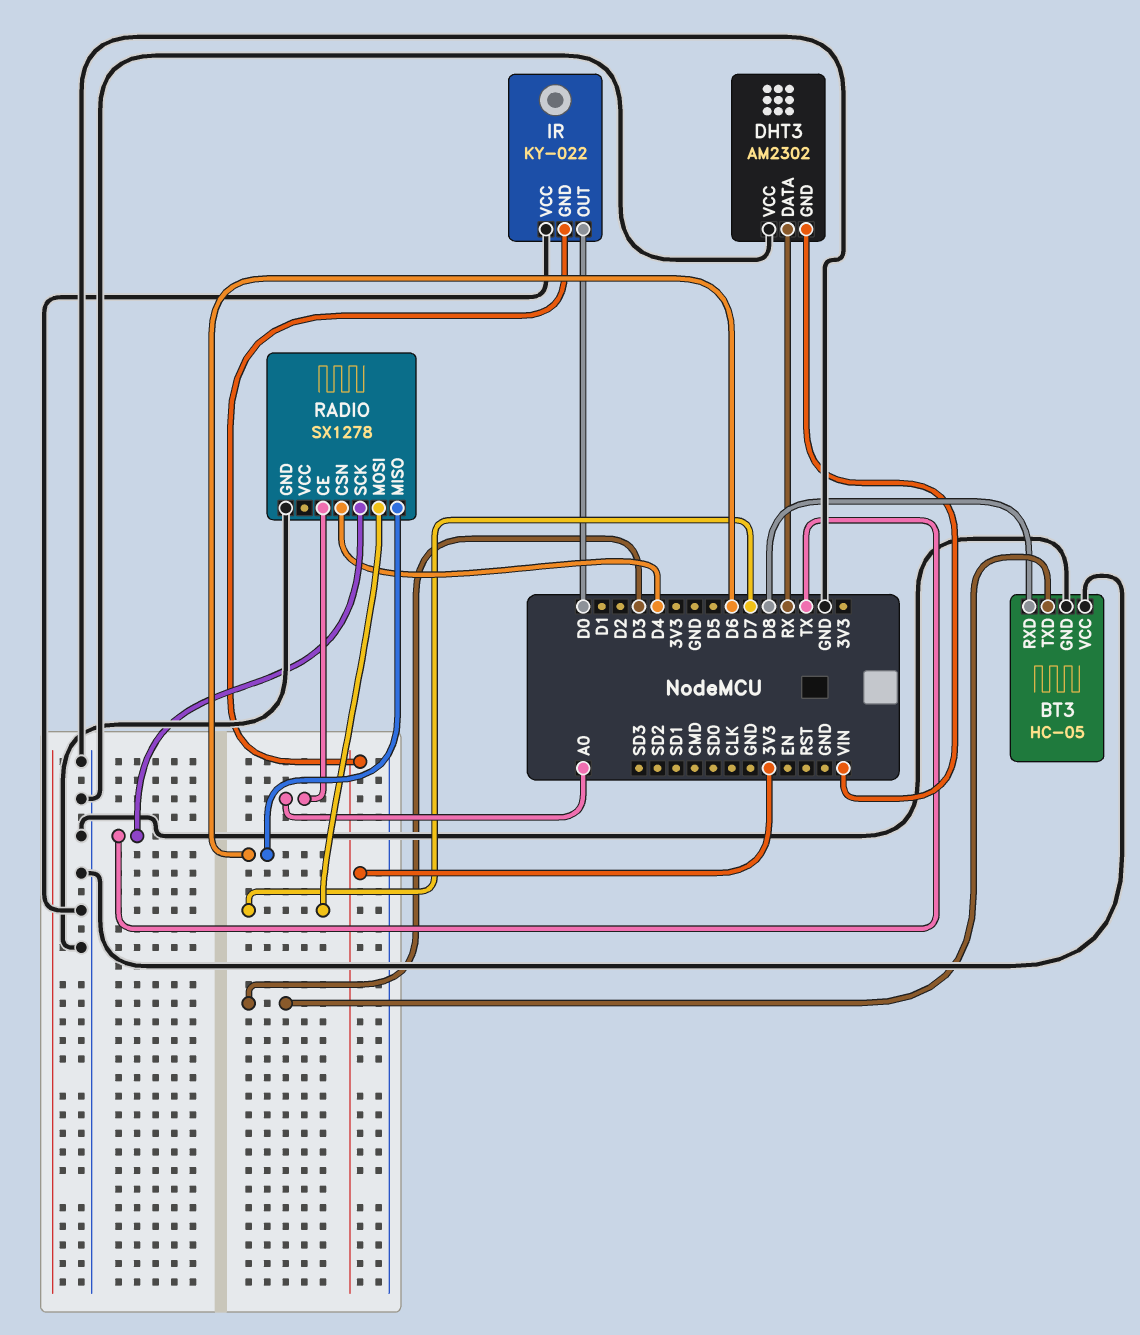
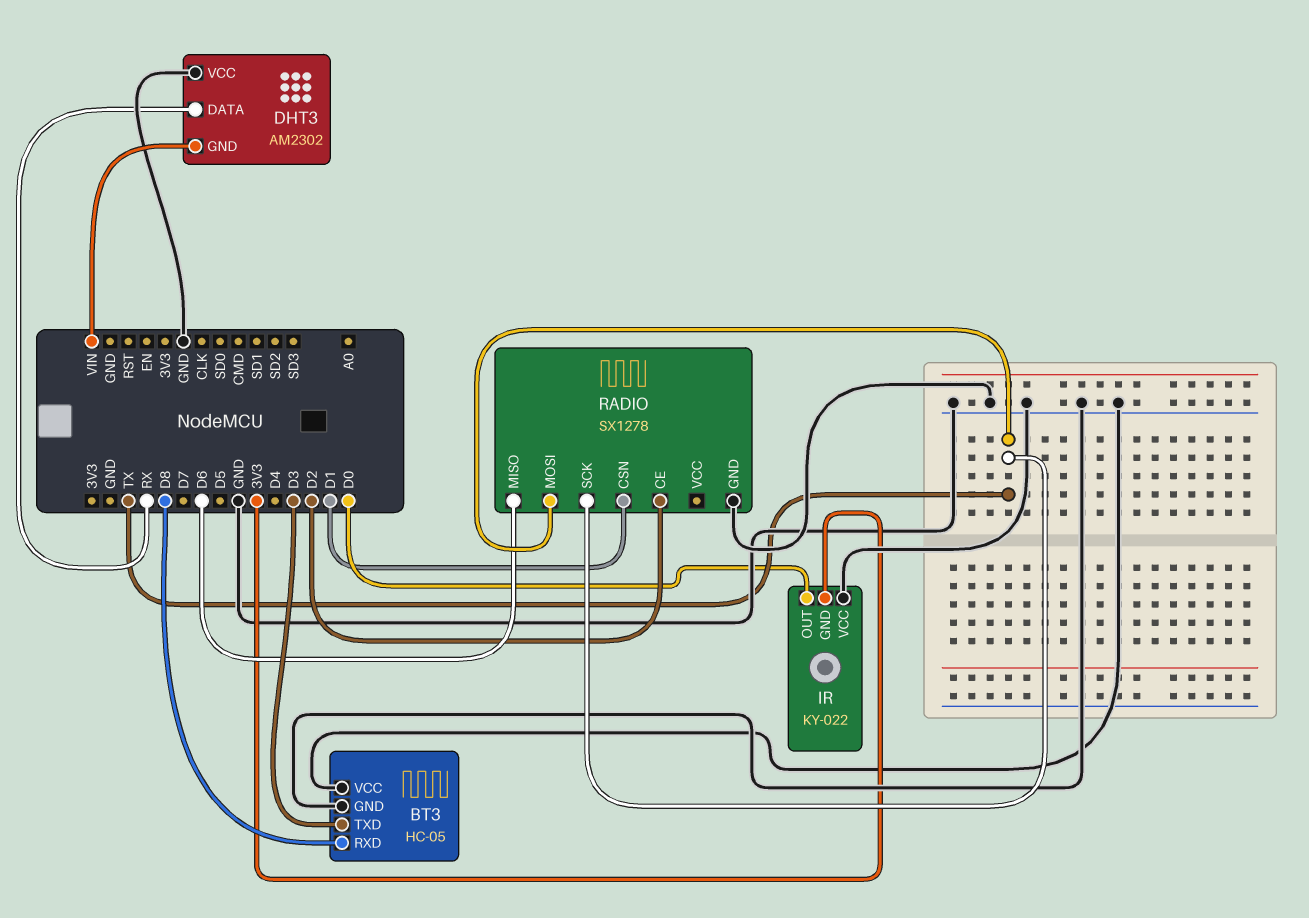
RADIO pin CE: A0 -> D2
RADIO pin CSN: D4 -> D1
RADIO pin MOSI: D7 -> TX

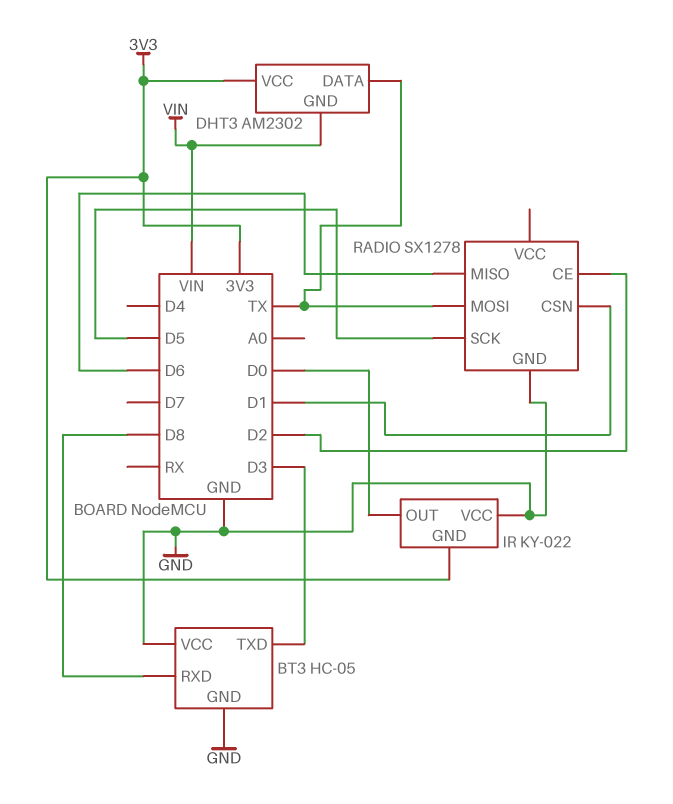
DHT3 pin DATA: RX -> TX
DHT3 pin VCC: GND -> 3V3
RADIO pin SCK: TX -> D5

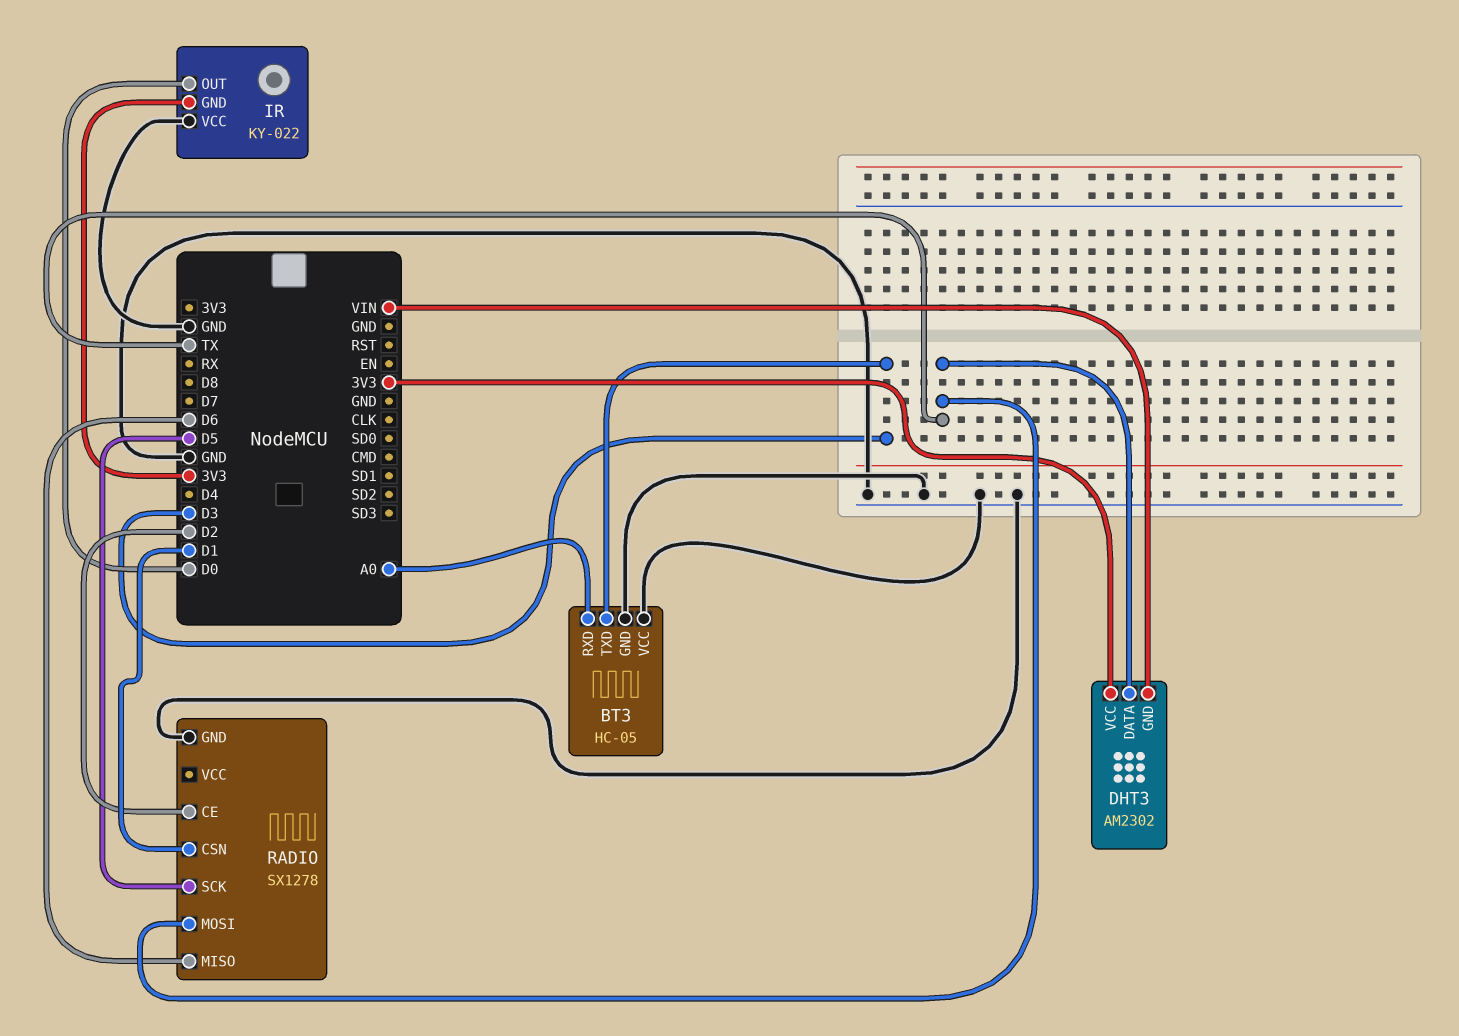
BT3 pin RXD: D8 -> A0

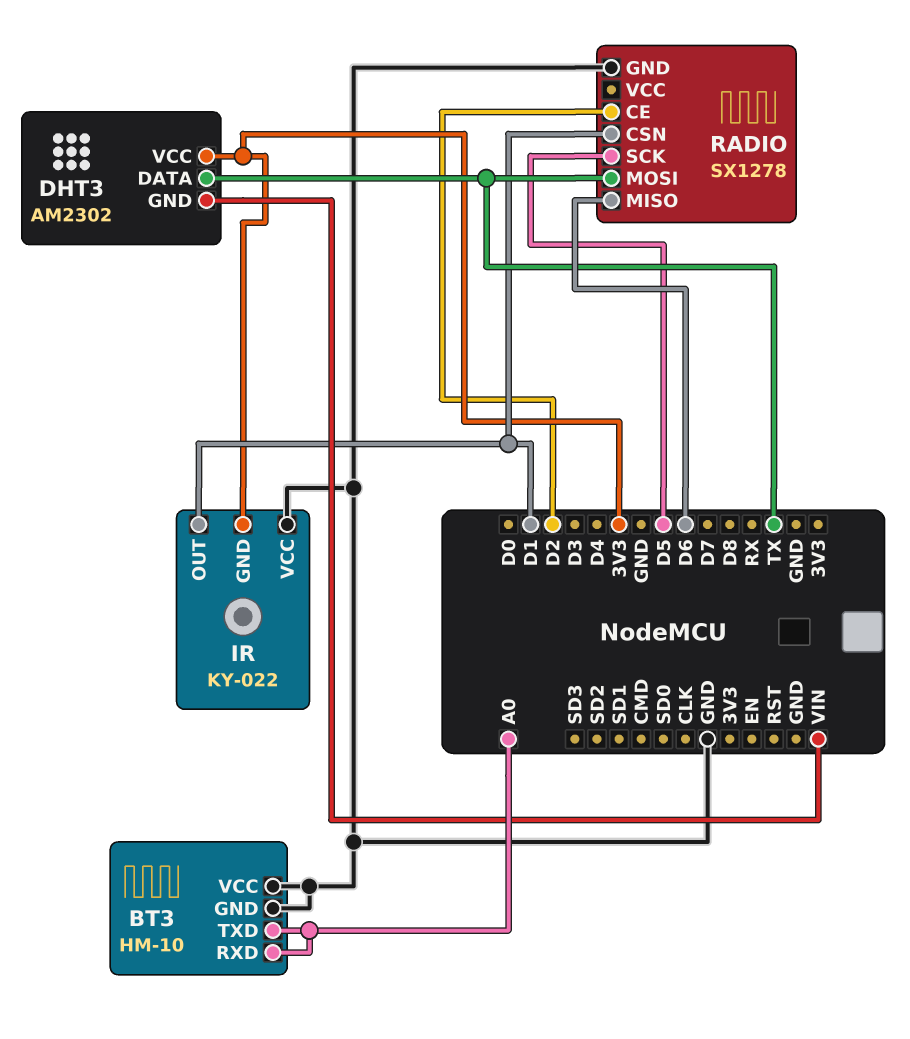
BT3: HC-05 -> HM-10
BT3 pin TXD: D3 -> A0
IR pin OUT: D0 -> D1

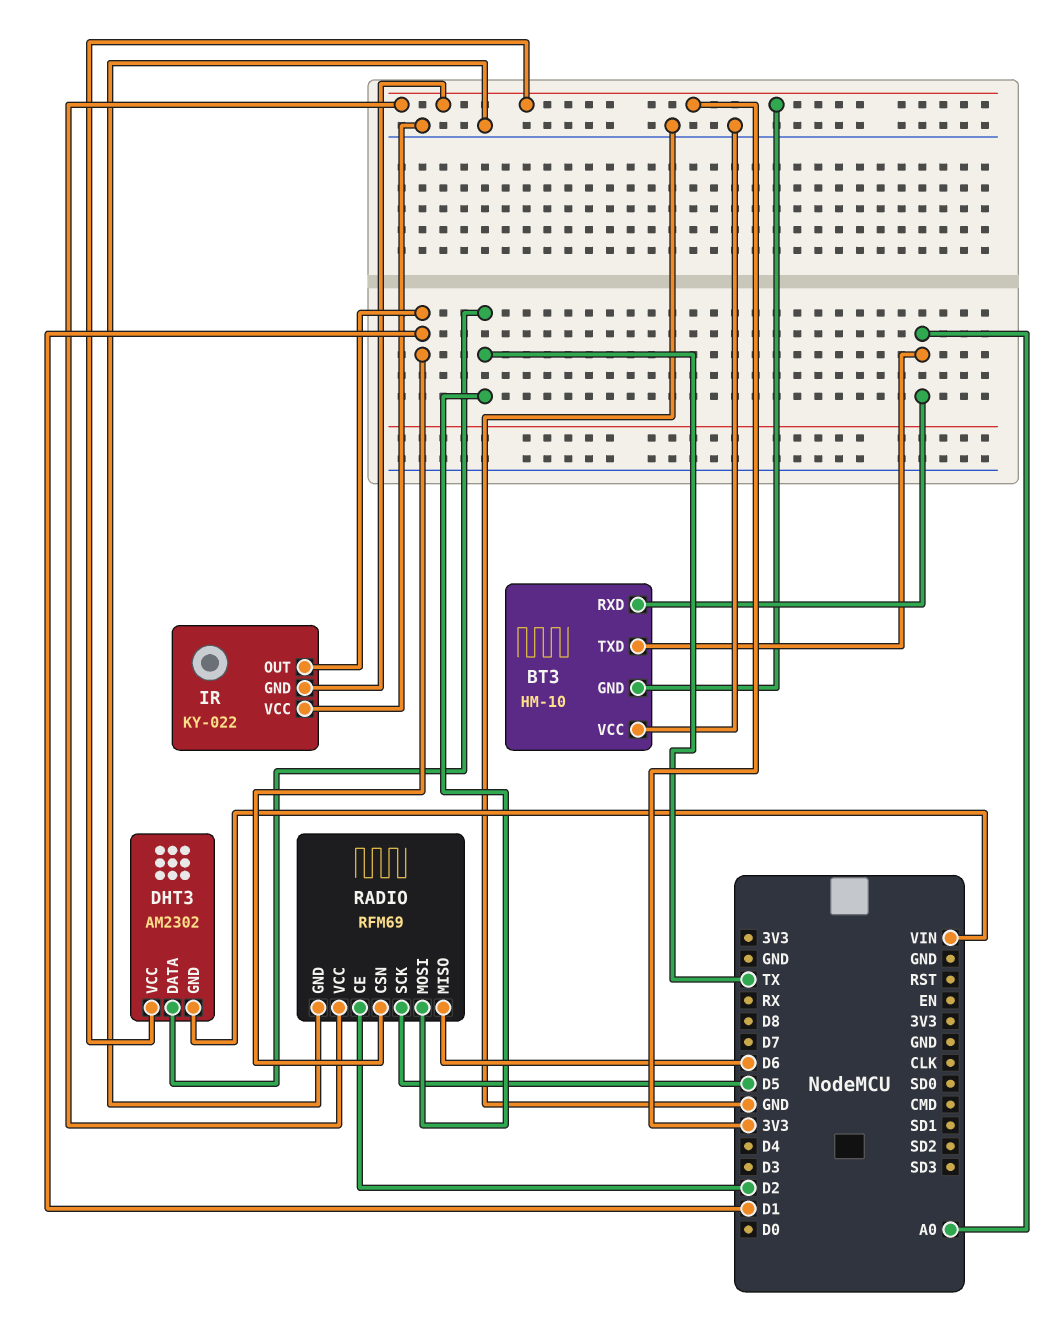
BT3 pin GND: GND -> 3V3
RADIO: SX1278 -> RFM69
RADIO pin VCC: none -> 3V3

